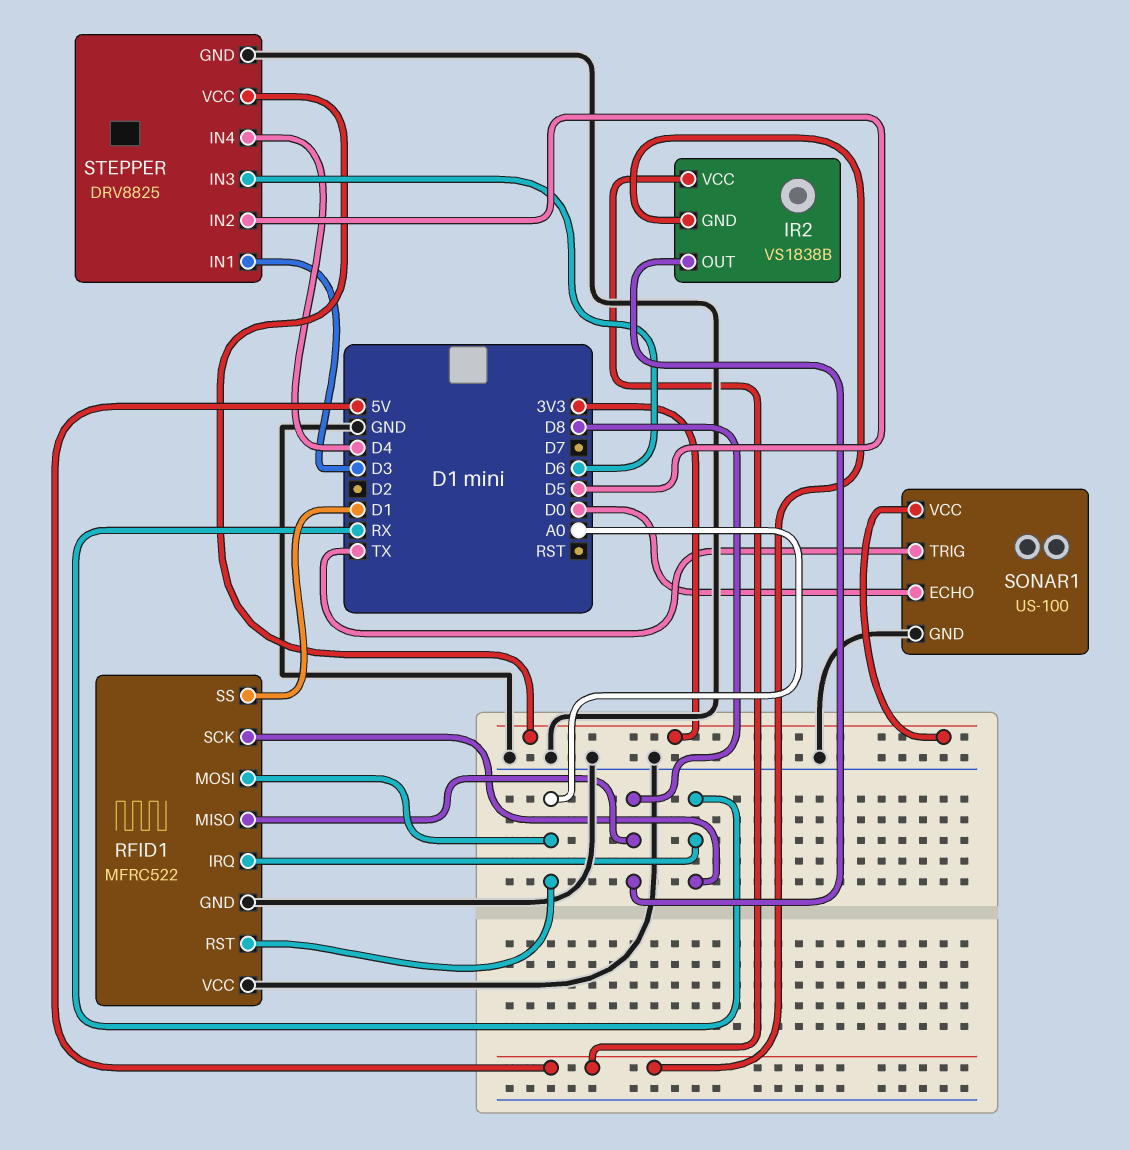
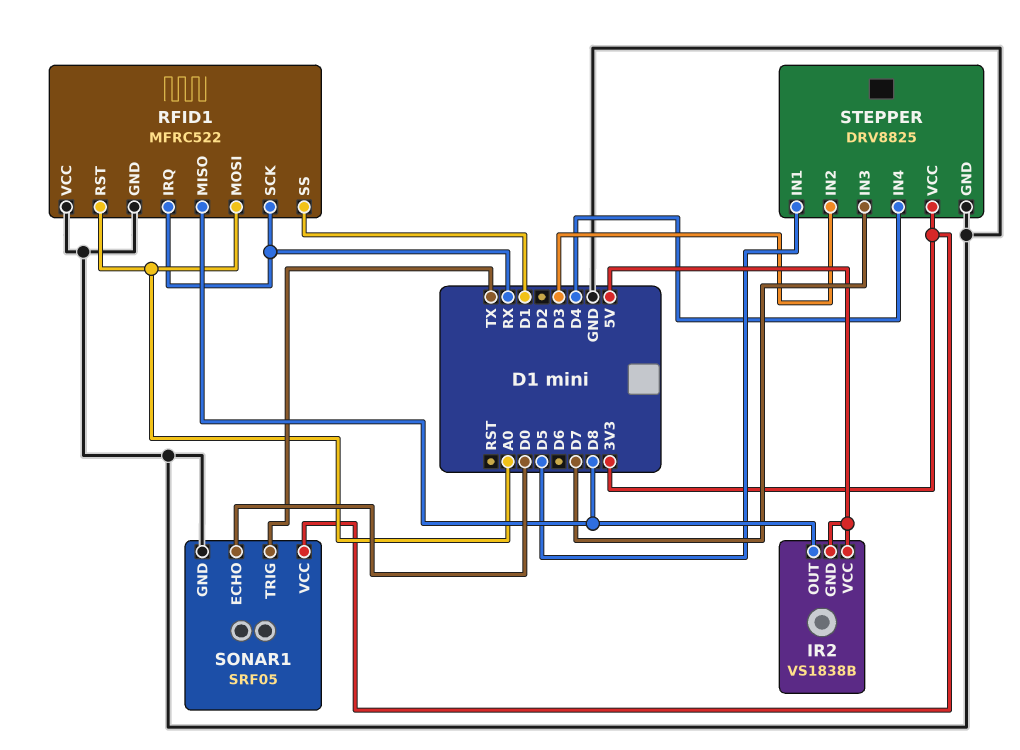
SONAR1: US-100 -> SRF05
STEPPER pin IN1: D3 -> D5
STEPPER pin IN2: D5 -> D3
STEPPER pin IN3: D6 -> D7

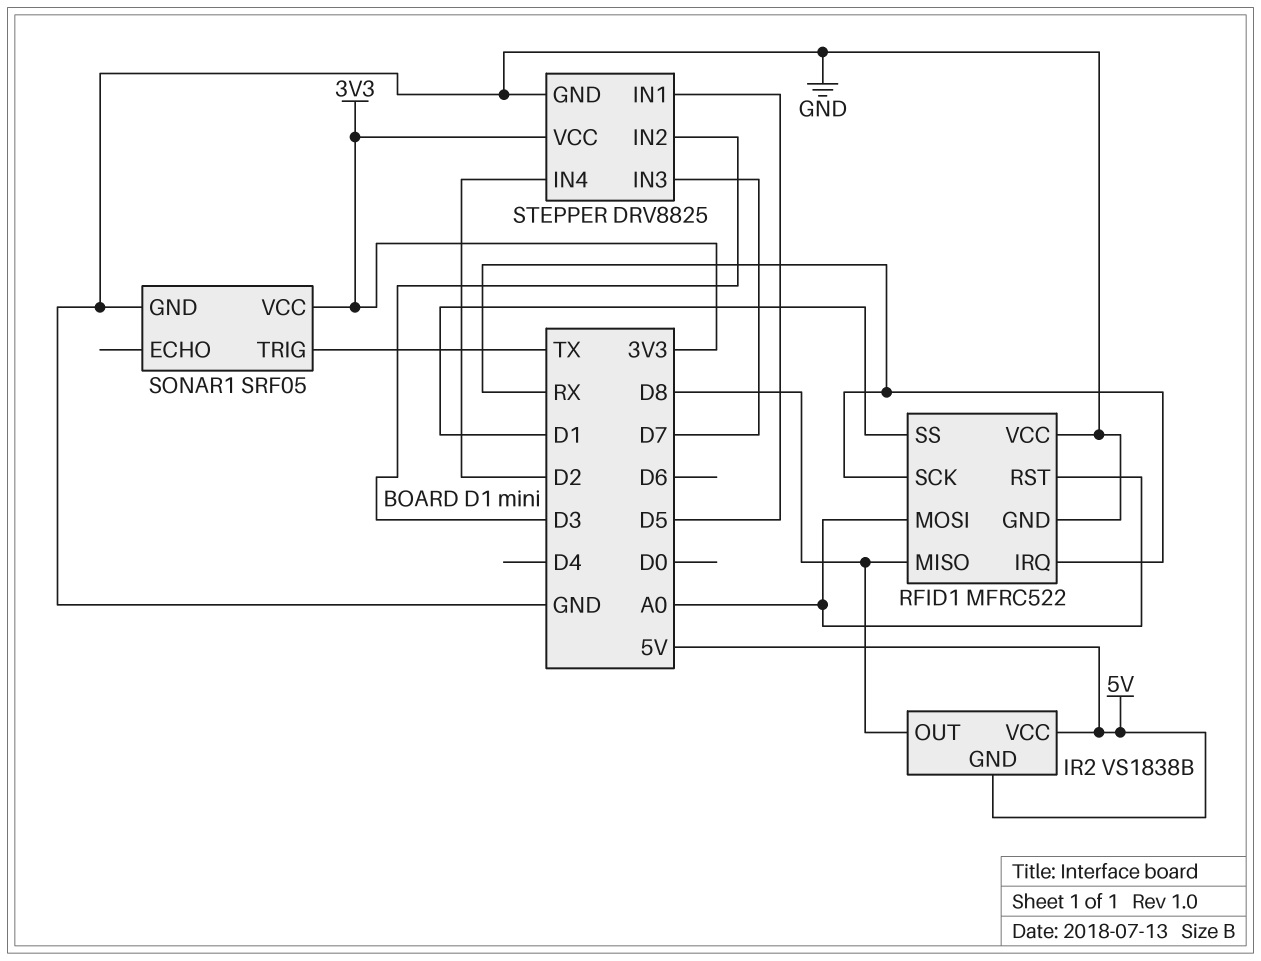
SONAR1 pin ECHO: D0 -> none
STEPPER pin IN4: D4 -> D2

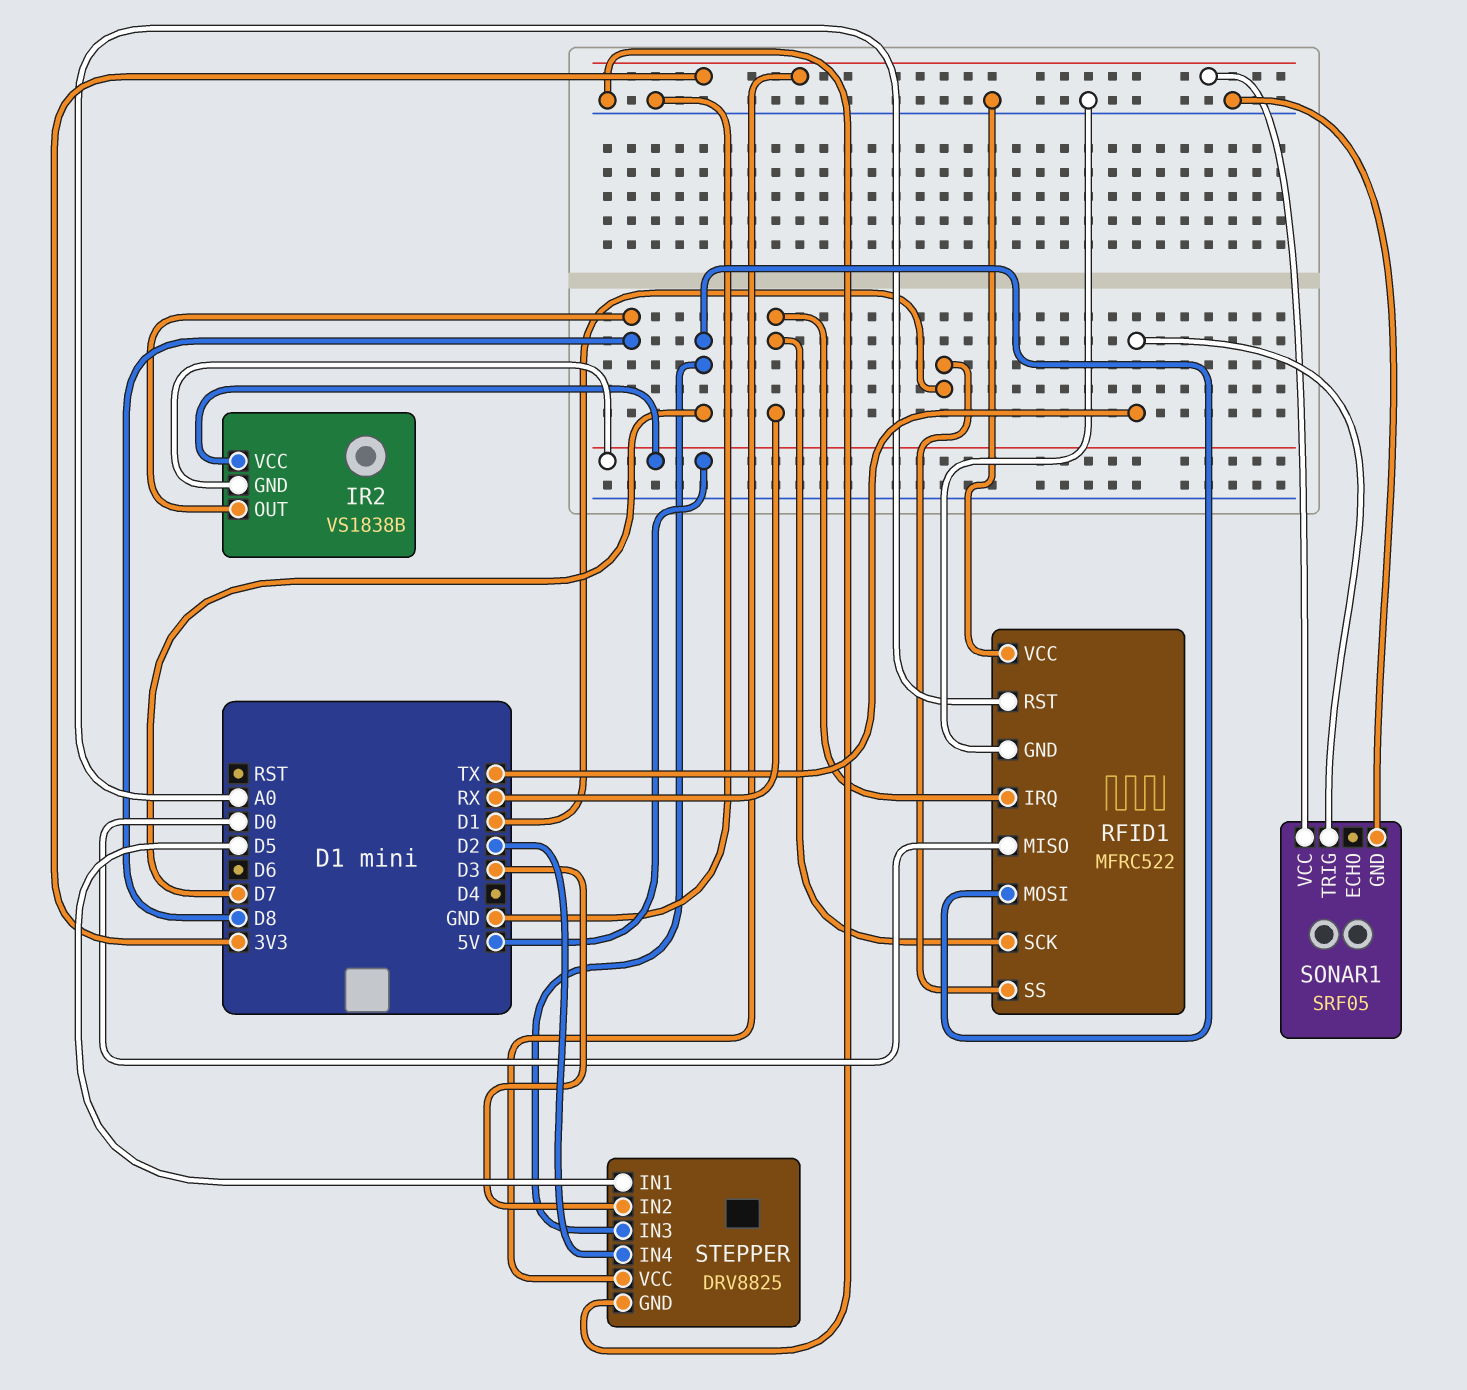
RFID1 pin MISO: D8 -> D0
RFID1 pin MOSI: A0 -> D7

